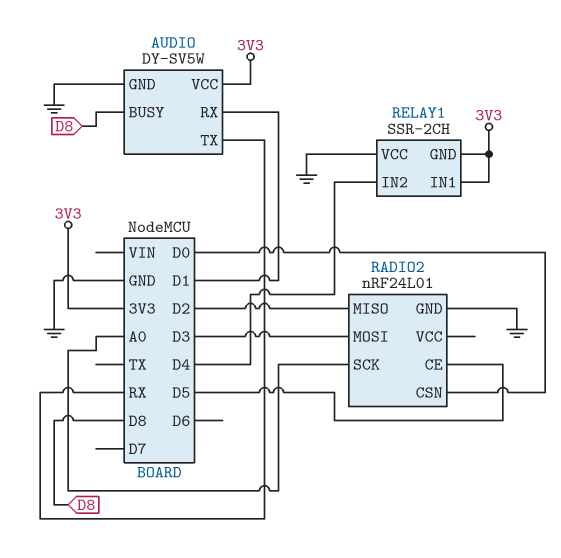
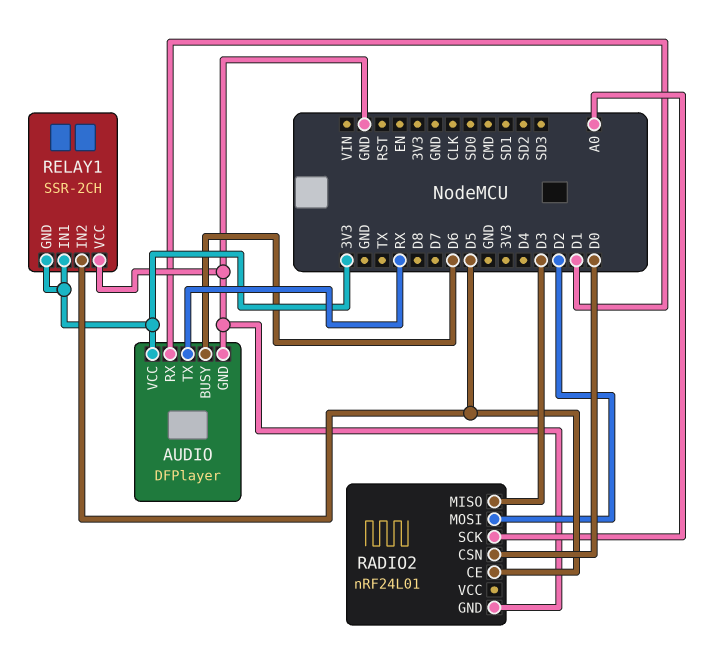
AUDIO: DY-SV5W -> DFPlayer
AUDIO pin BUSY: D8 -> D6
RADIO2 pin MISO: D2 -> D3
RADIO2 pin MOSI: D3 -> D2
RELAY1 pin IN2: D4 -> D5

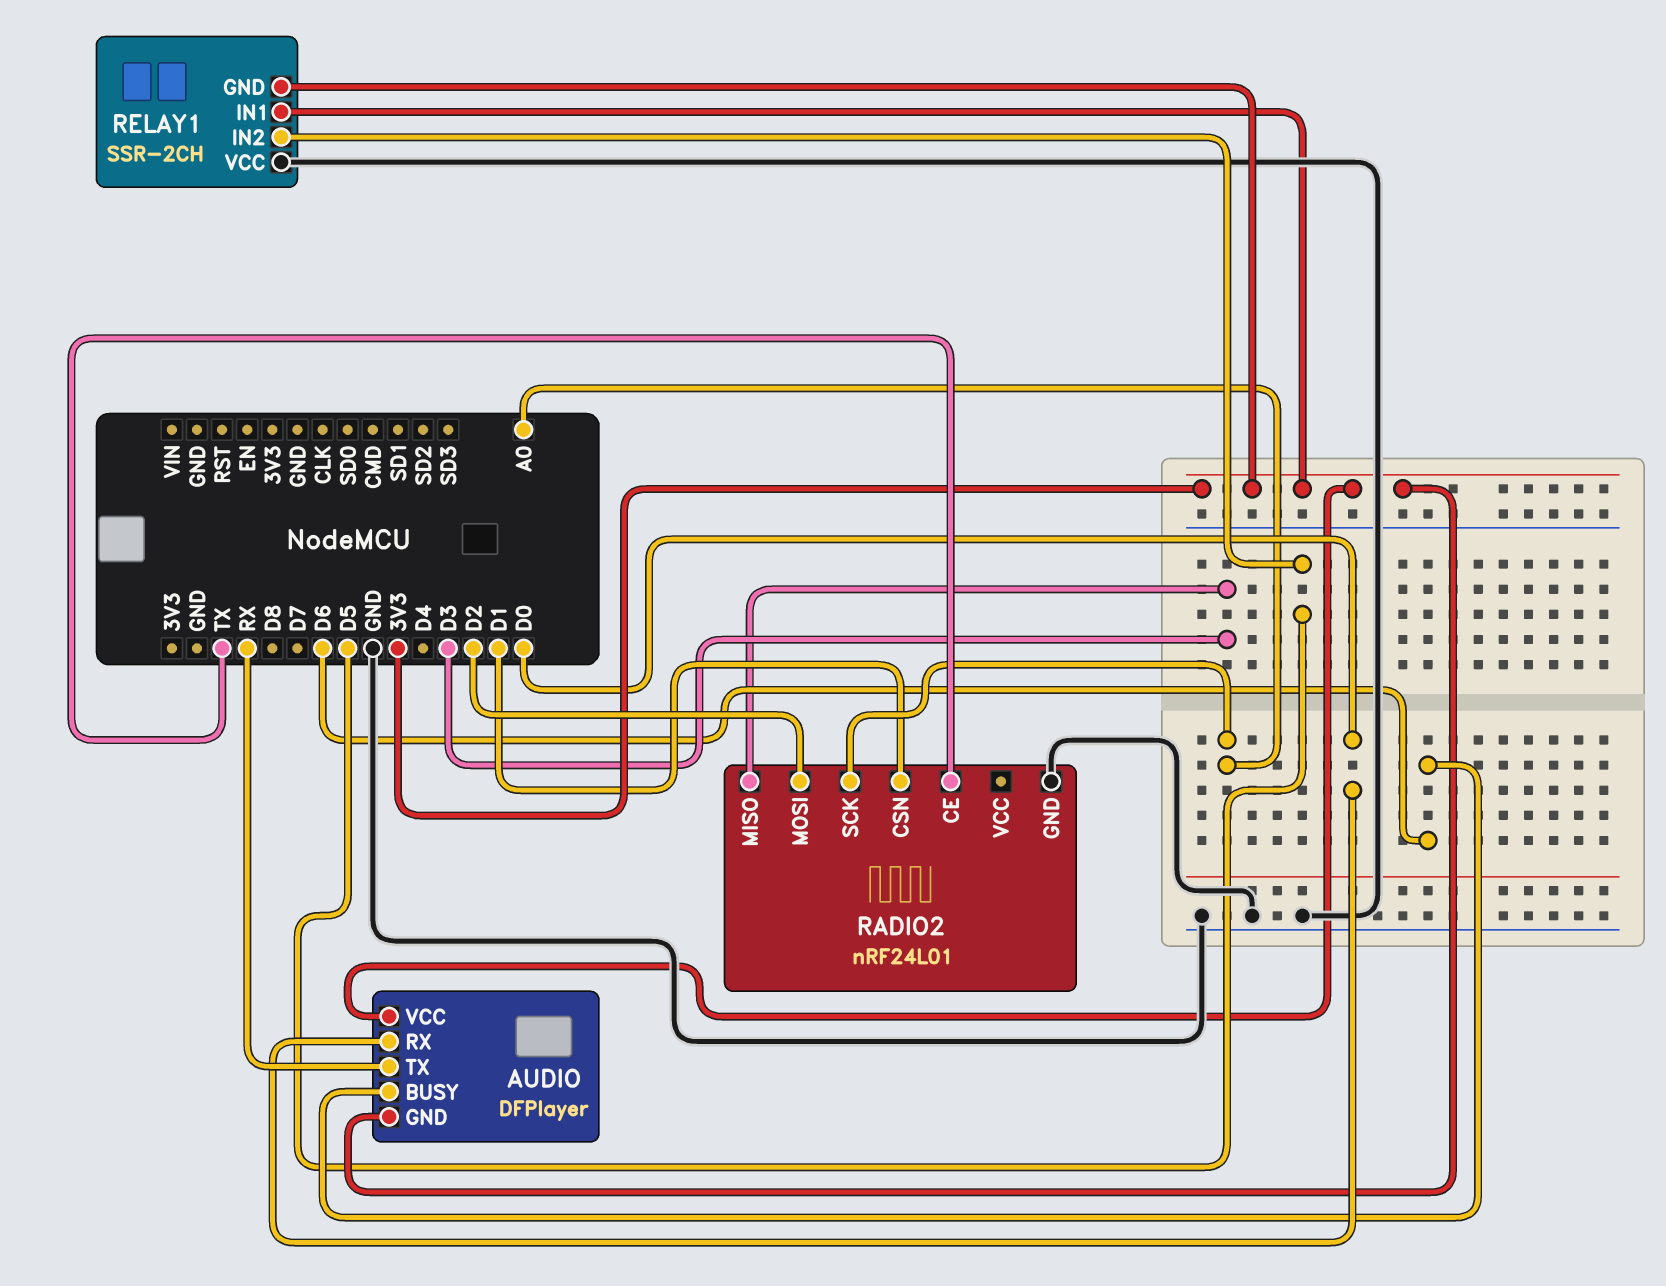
AUDIO pin GND: GND -> 3V3
AUDIO pin RX: D1 -> D0
RADIO2 pin CE: D5 -> TX
RADIO2 pin CSN: D0 -> D1

